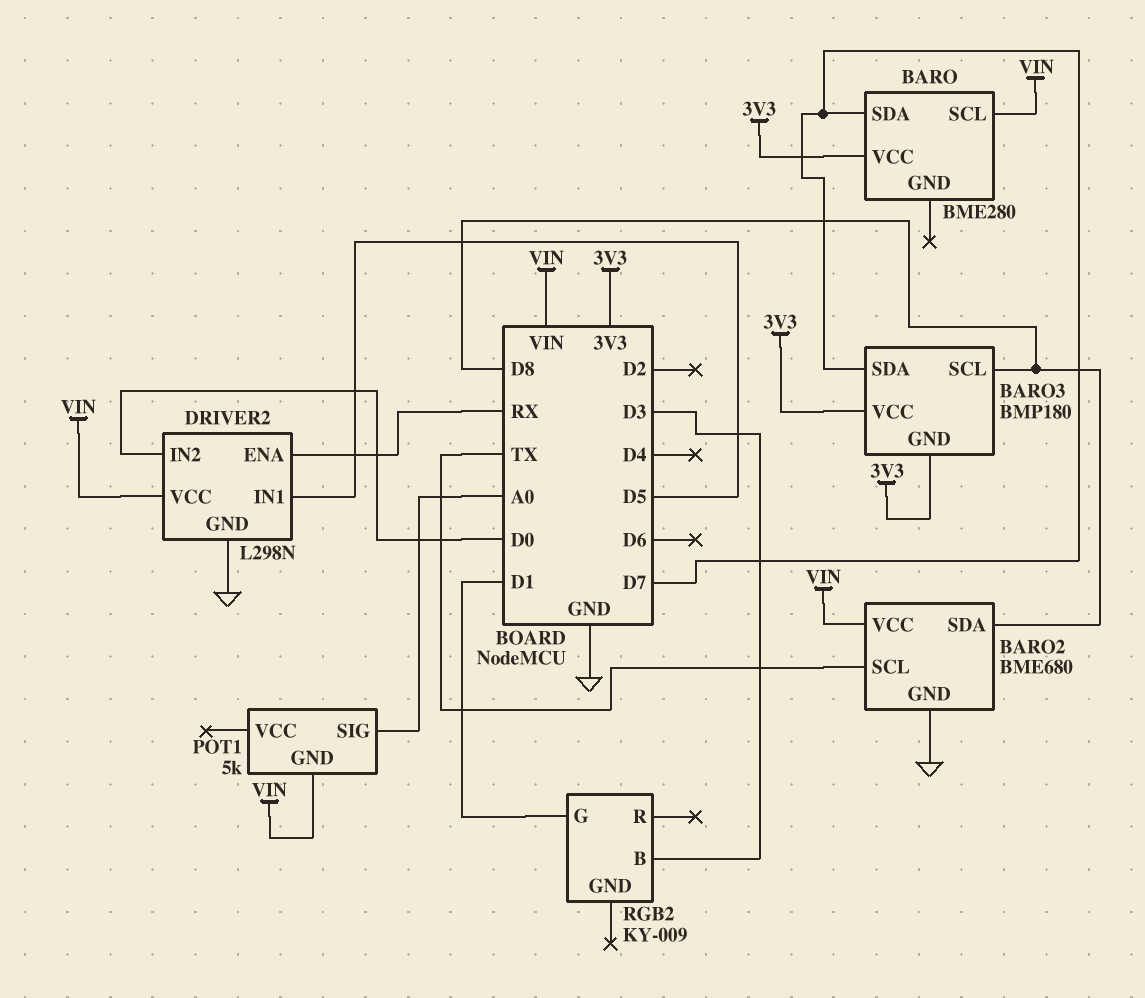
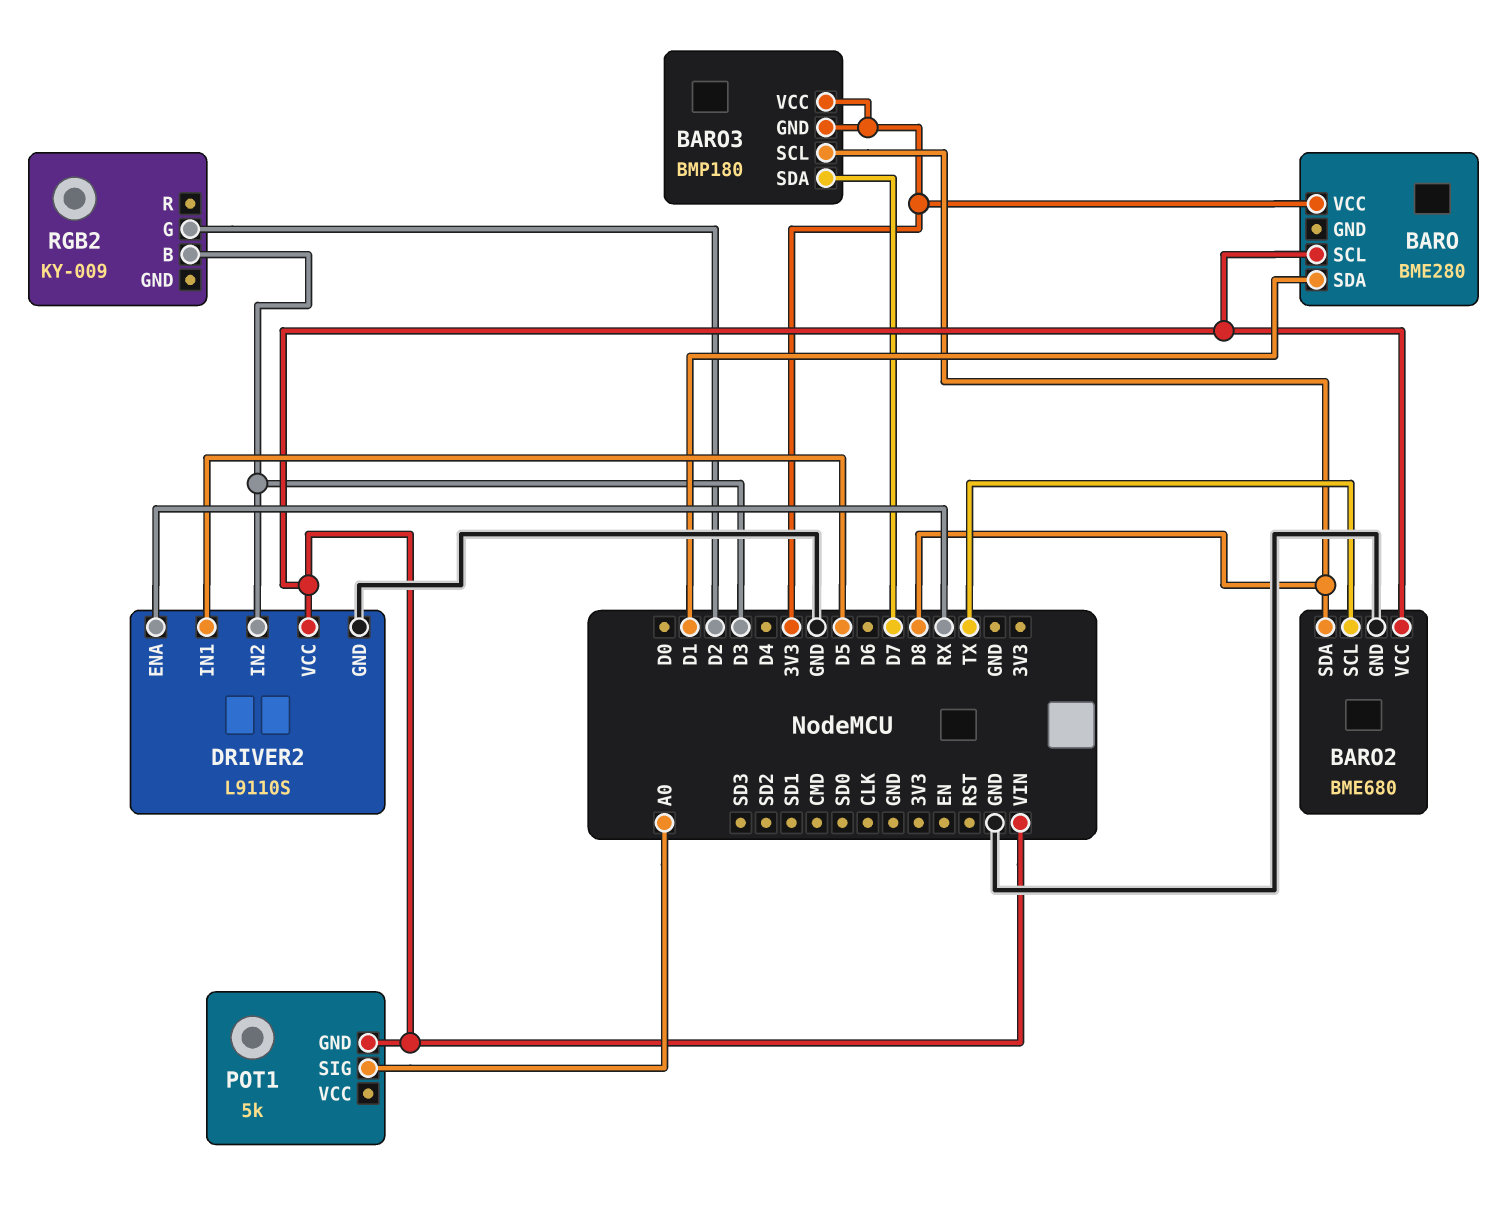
BARO pin SDA: D7 -> D1
DRIVER2: L298N -> L9110S
DRIVER2 pin IN2: D0 -> D3
RGB2 pin G: D1 -> D2

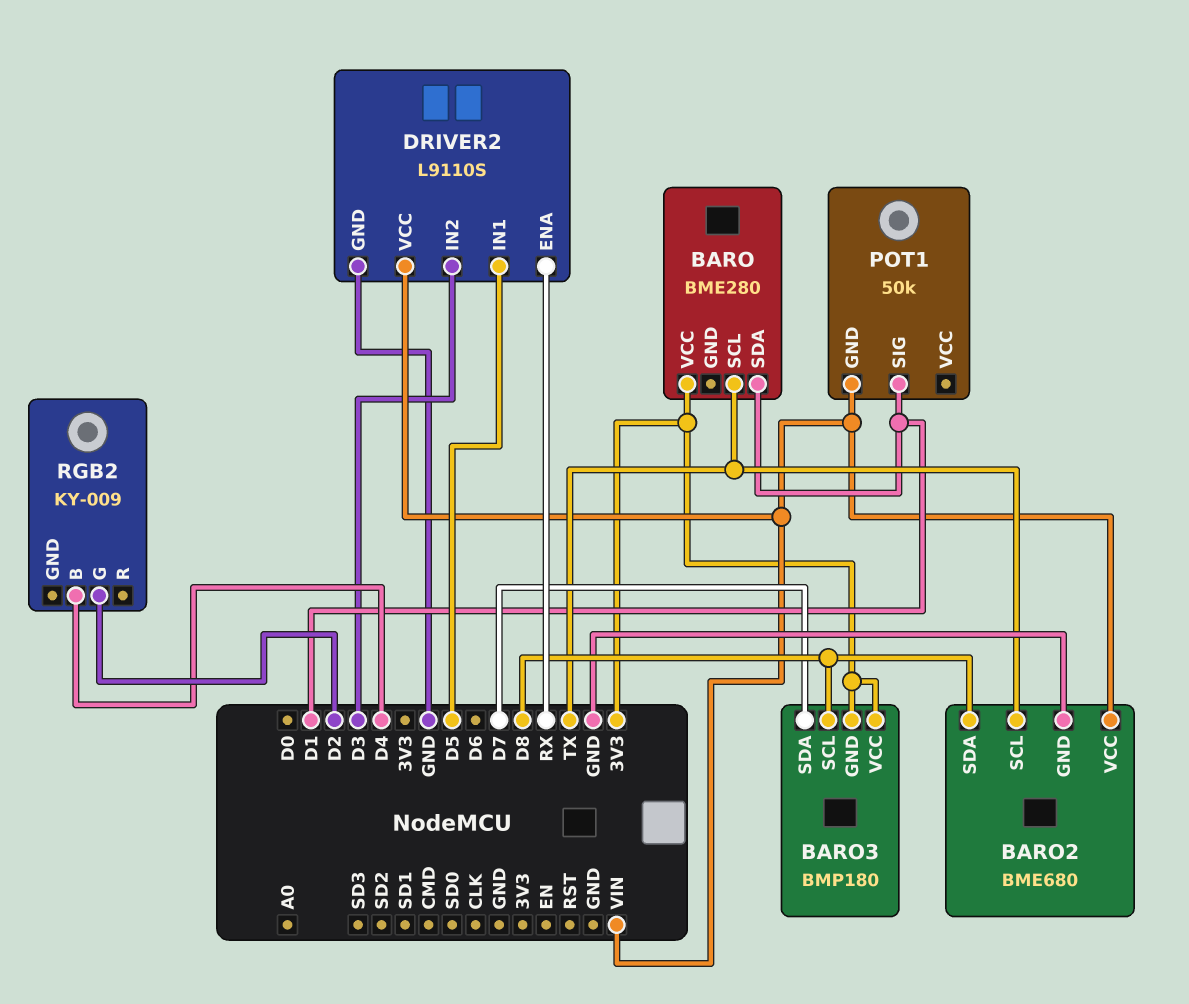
BARO pin SCL: VIN -> TX
POT1: 5k -> 50k
POT1 pin SIG: A0 -> D1
RGB2 pin B: D3 -> D4

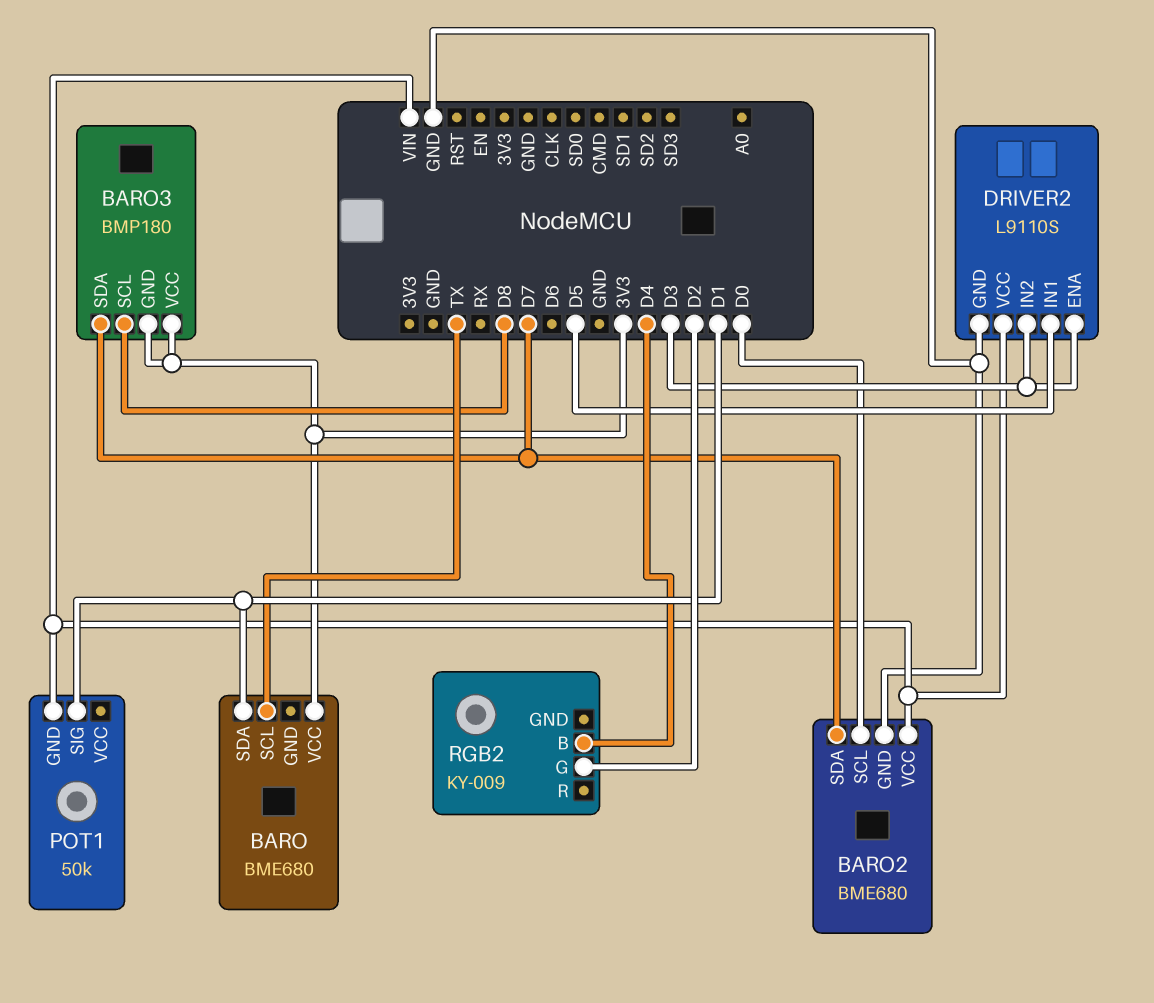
BARO: BME280 -> BME680
BARO2 pin SCL: TX -> D0
BARO2 pin SDA: D8 -> D7
DRIVER2 pin ENA: RX -> D3

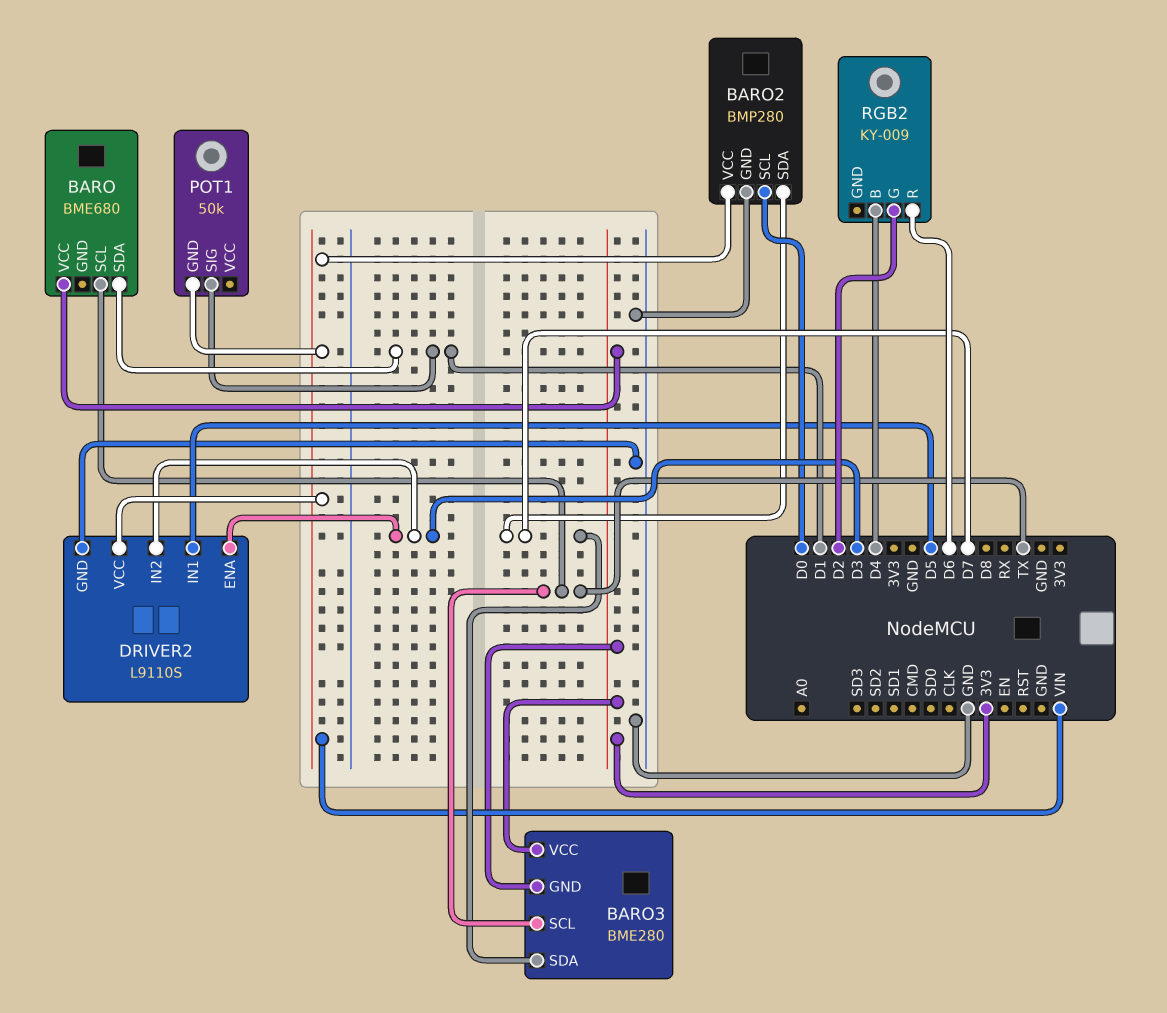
BARO2: BME680 -> BMP280
BARO3: BMP180 -> BME280
BARO3 pin SCL: D8 -> TX
RGB2 pin R: none -> D6

